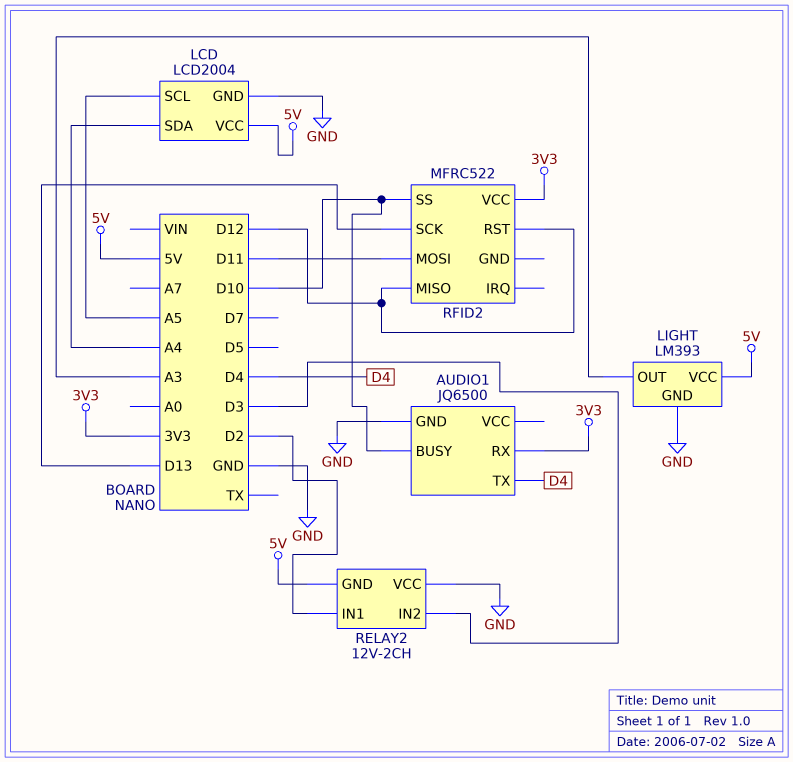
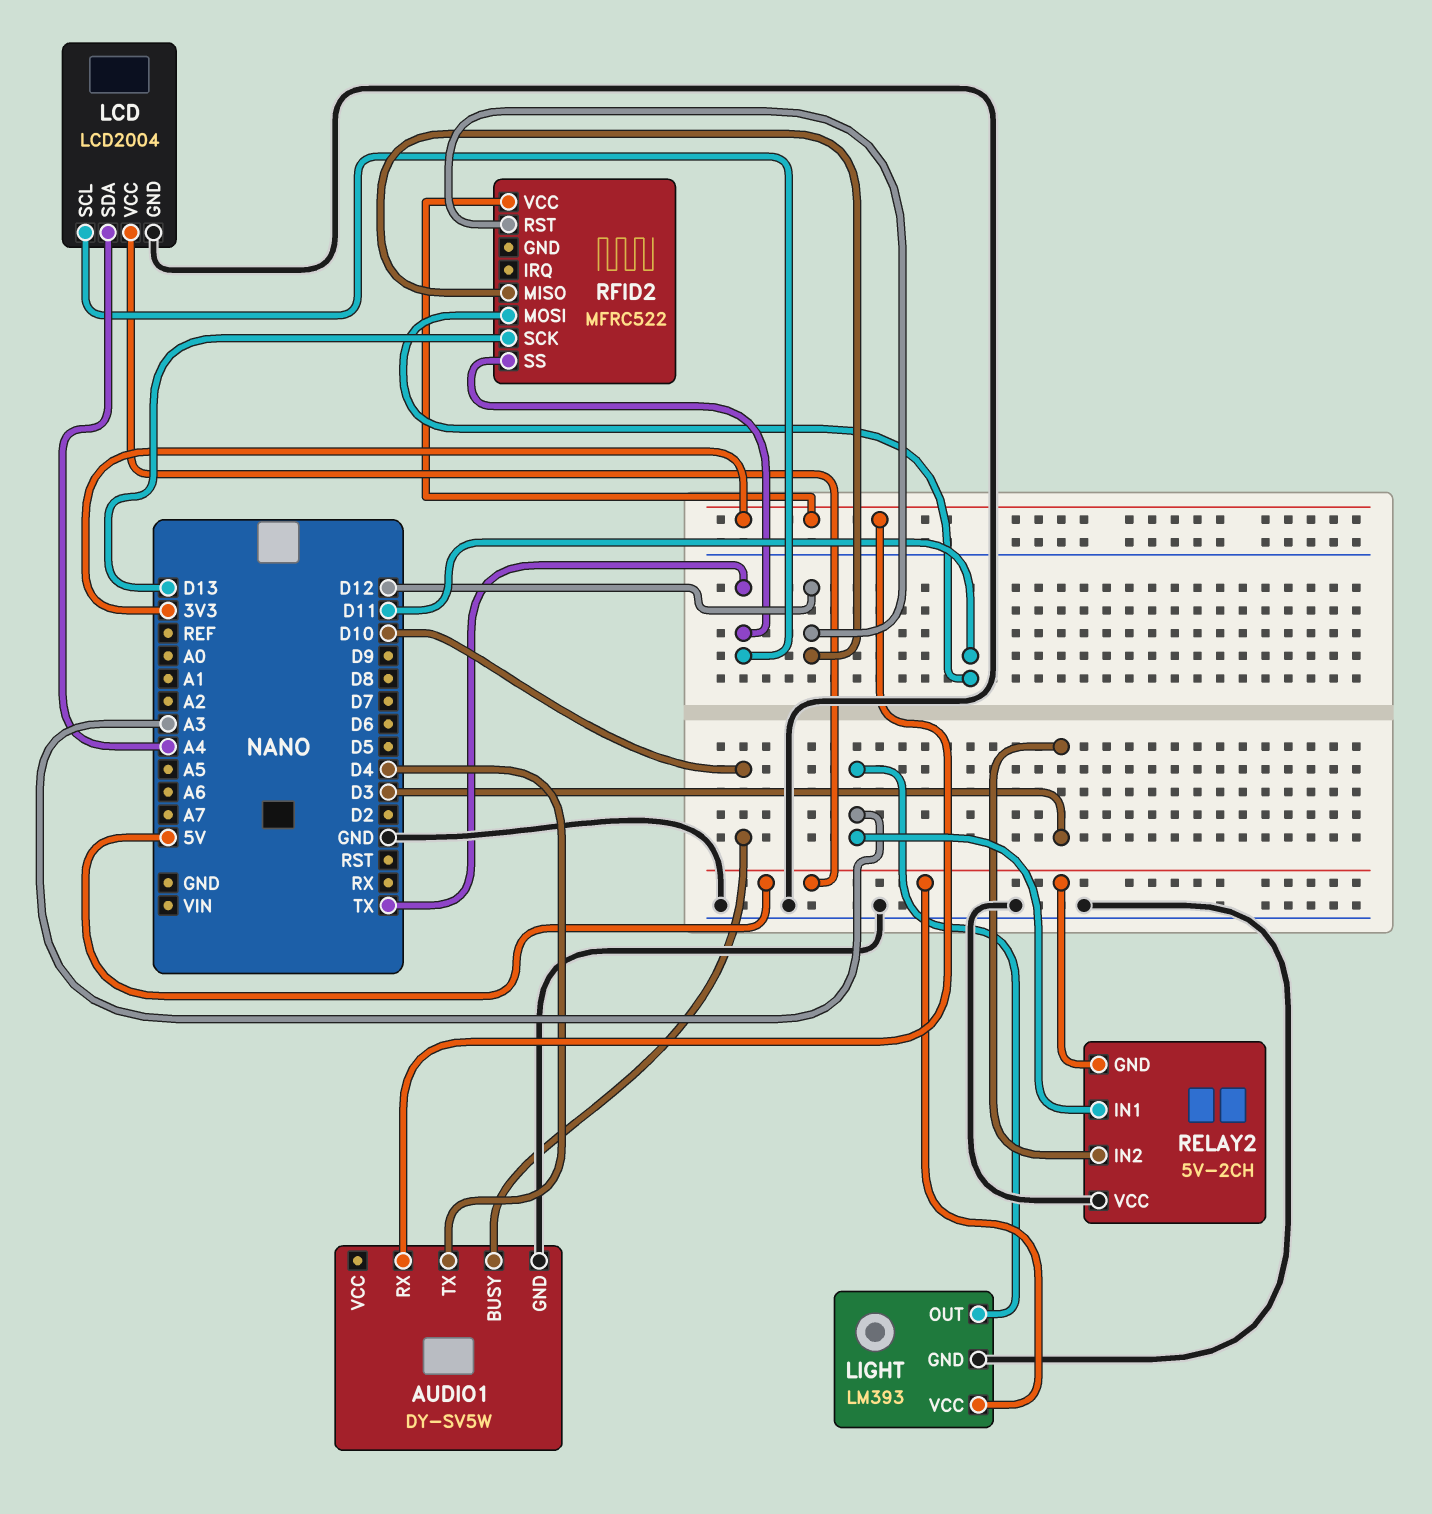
AUDIO1: JQ6500 -> DY-SV5W
LCD pin SCL: A5 -> TX
RELAY2: 12V-2CH -> 5V-2CH
RELAY2 pin IN1: D2 -> A3
RFID2 pin SS: D10 -> TX

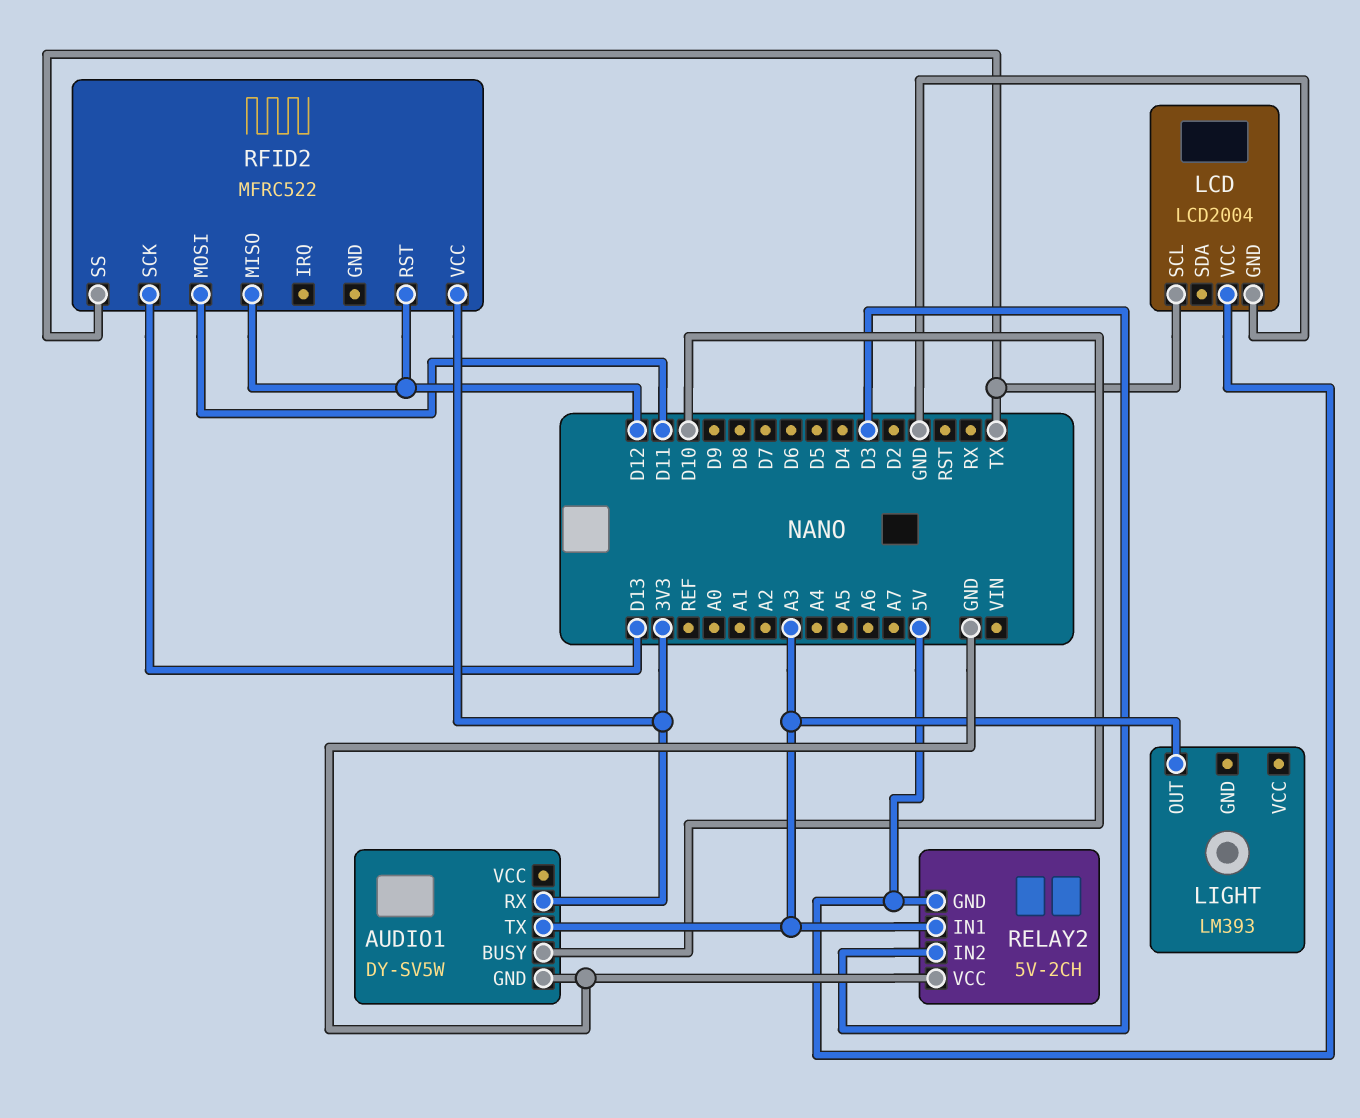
AUDIO1 pin TX: D4 -> A3
LCD pin SDA: A4 -> none
LIGHT pin GND: GND -> none
LIGHT pin VCC: 5V -> none

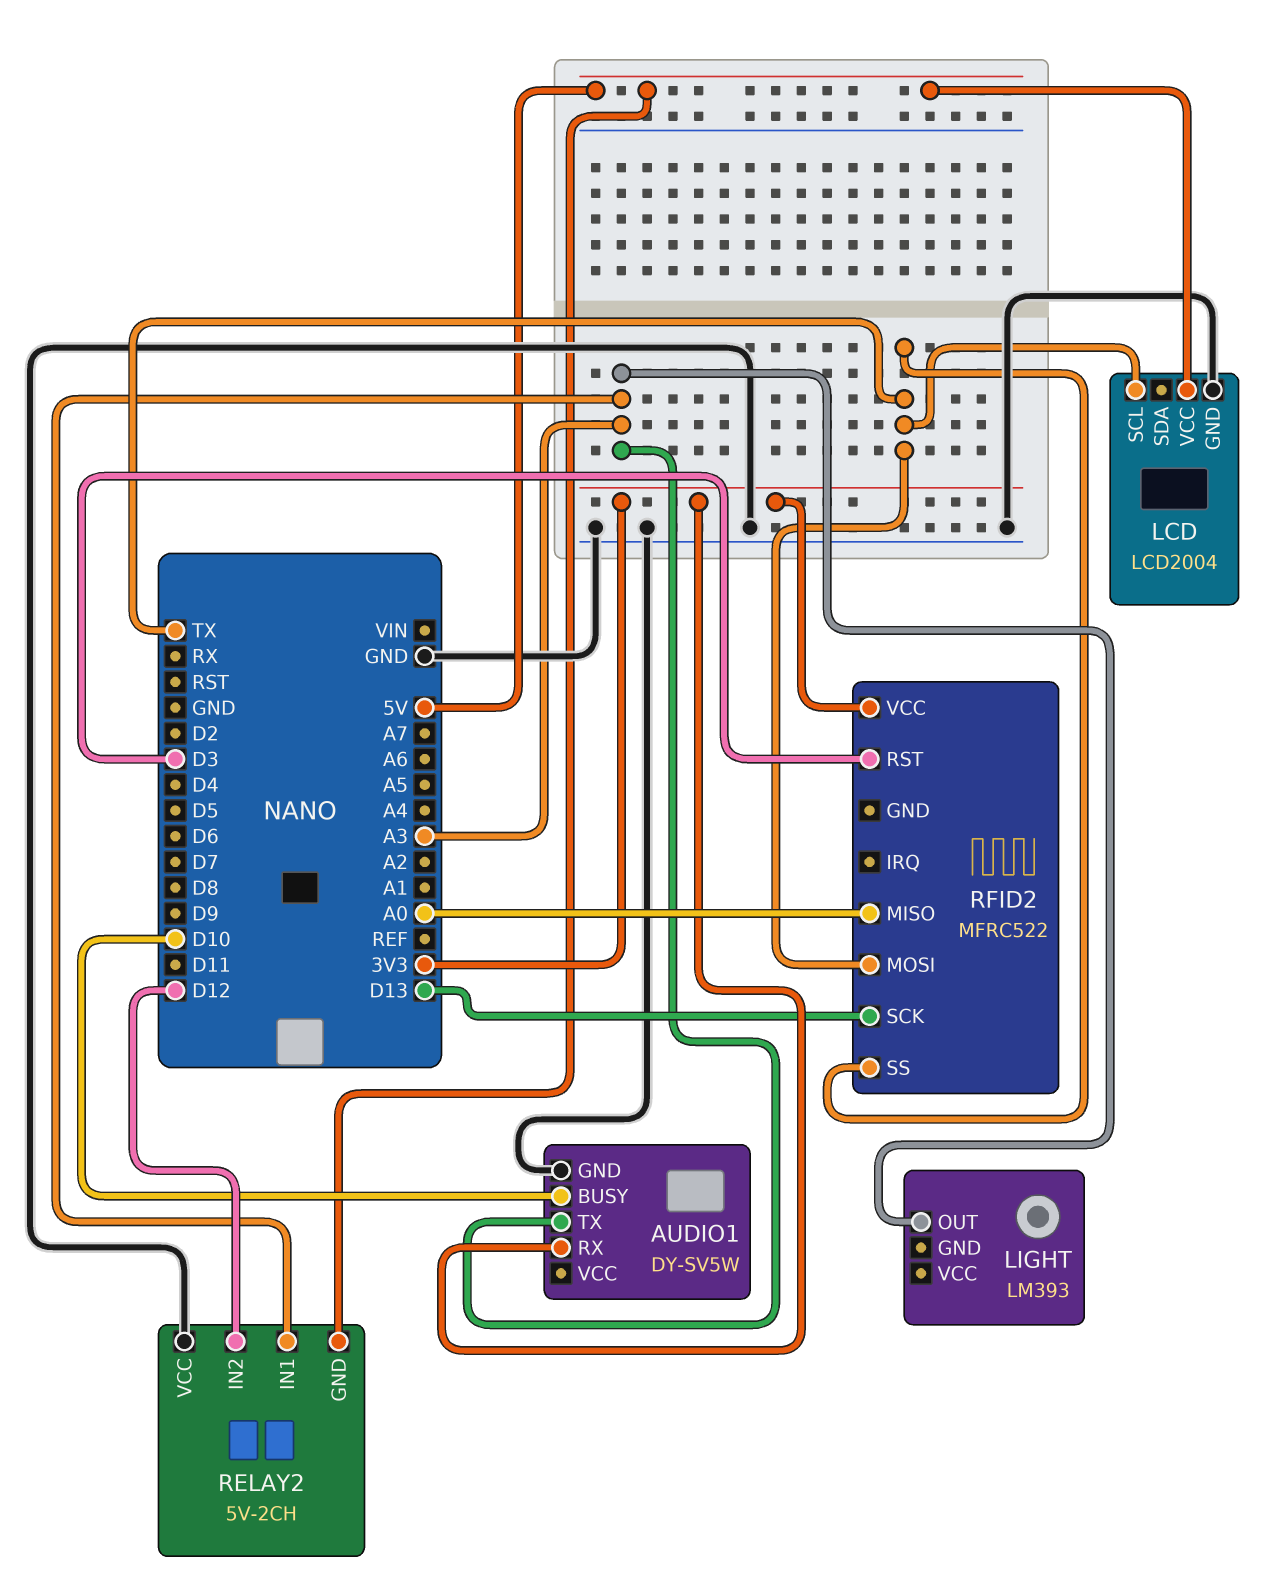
RELAY2 pin IN2: D3 -> D12
RFID2 pin MISO: D12 -> A0
RFID2 pin MOSI: D11 -> TX
RFID2 pin RST: D12 -> D3

